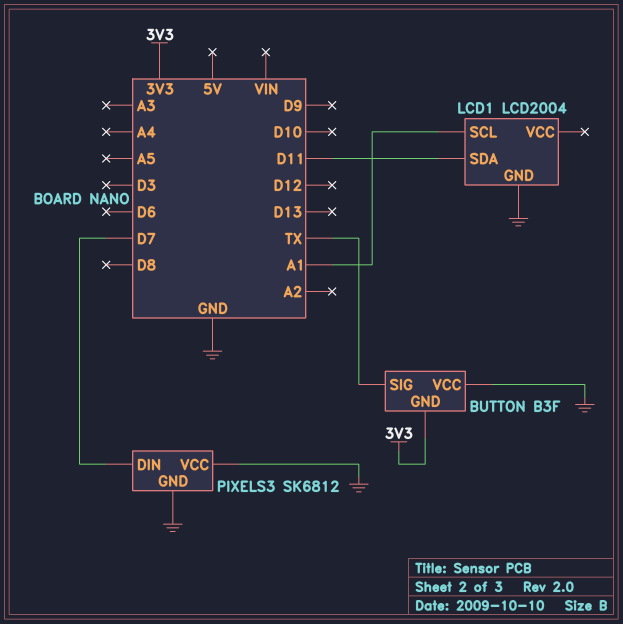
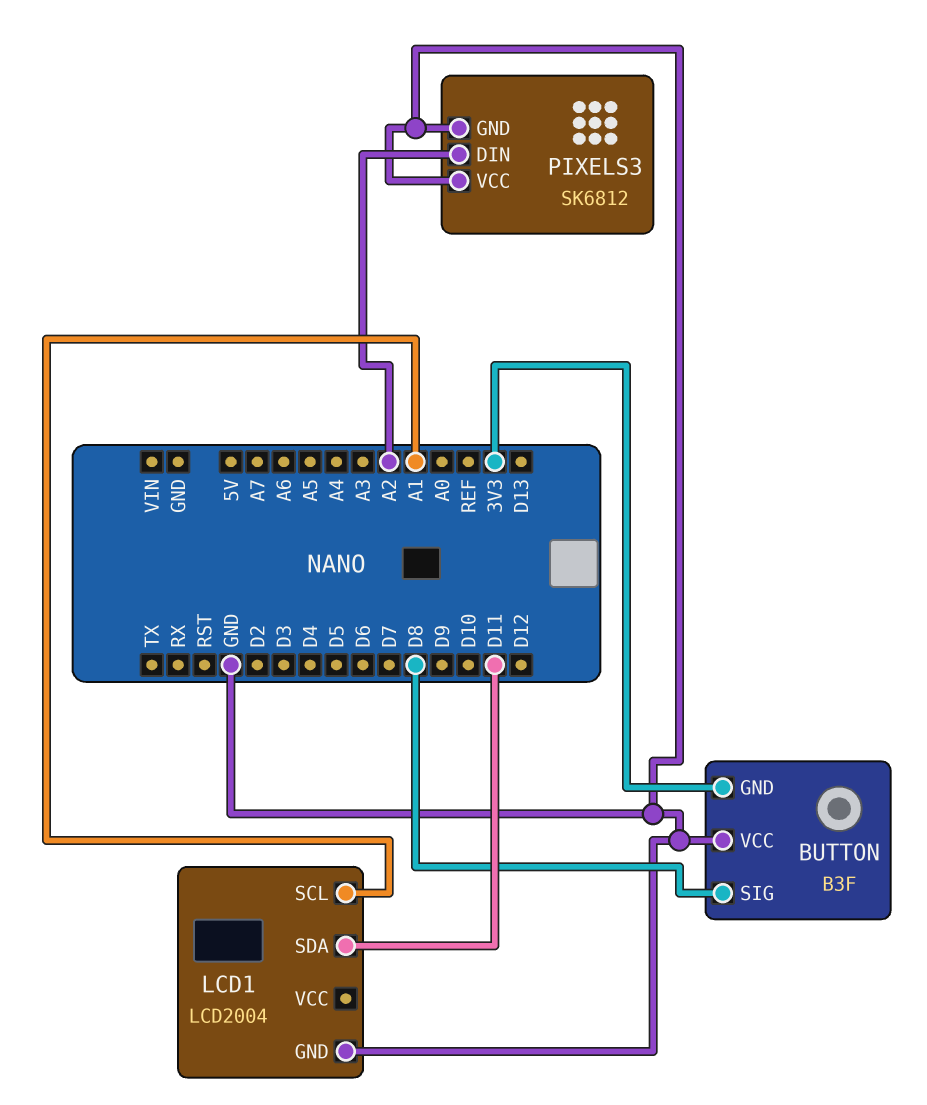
BUTTON pin SIG: TX -> D8
PIXELS3 pin DIN: D7 -> A2

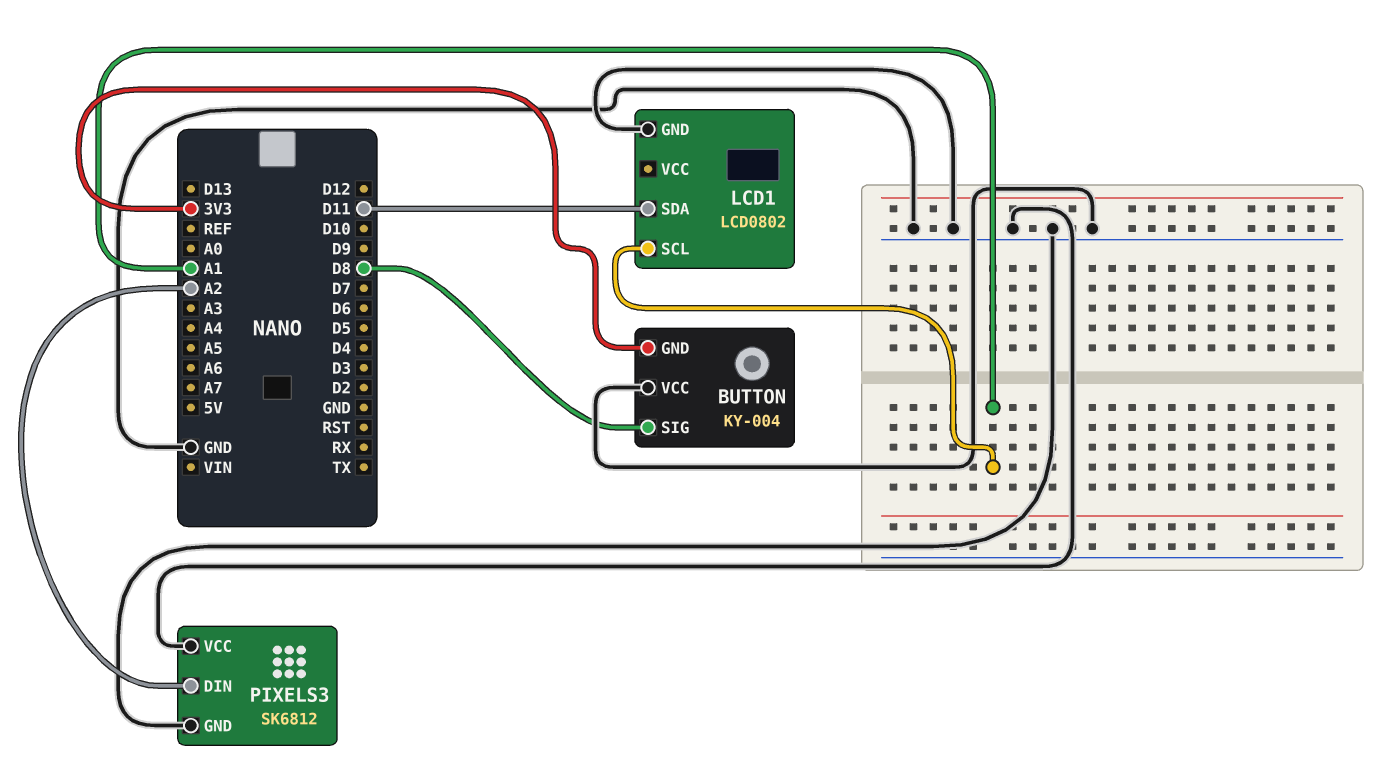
BUTTON: B3F -> KY-004
LCD1: LCD2004 -> LCD0802

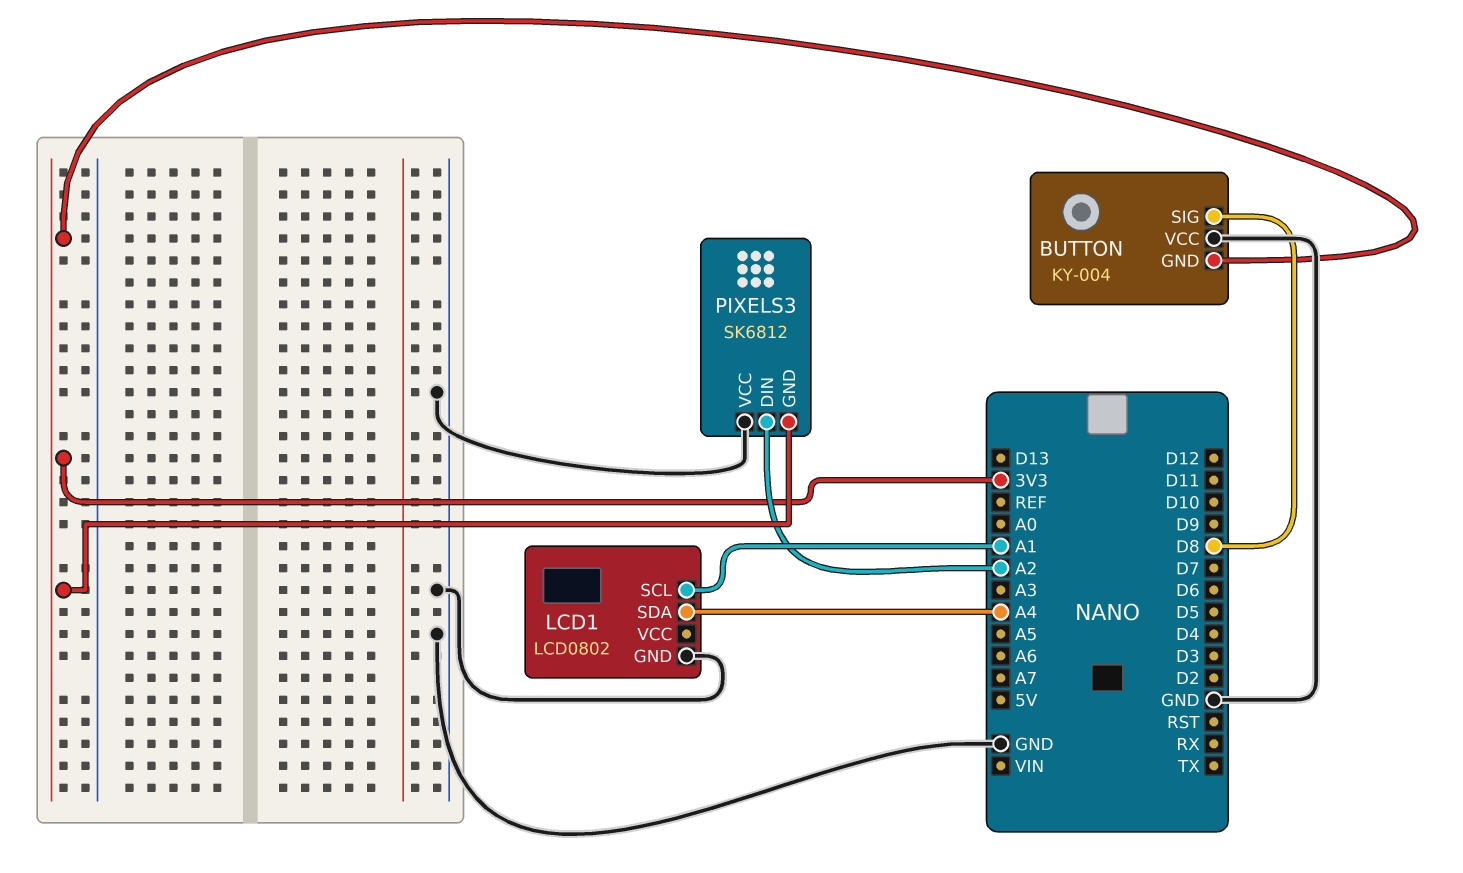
LCD1 pin SDA: D11 -> A4
PIXELS3 pin GND: GND -> 3V3

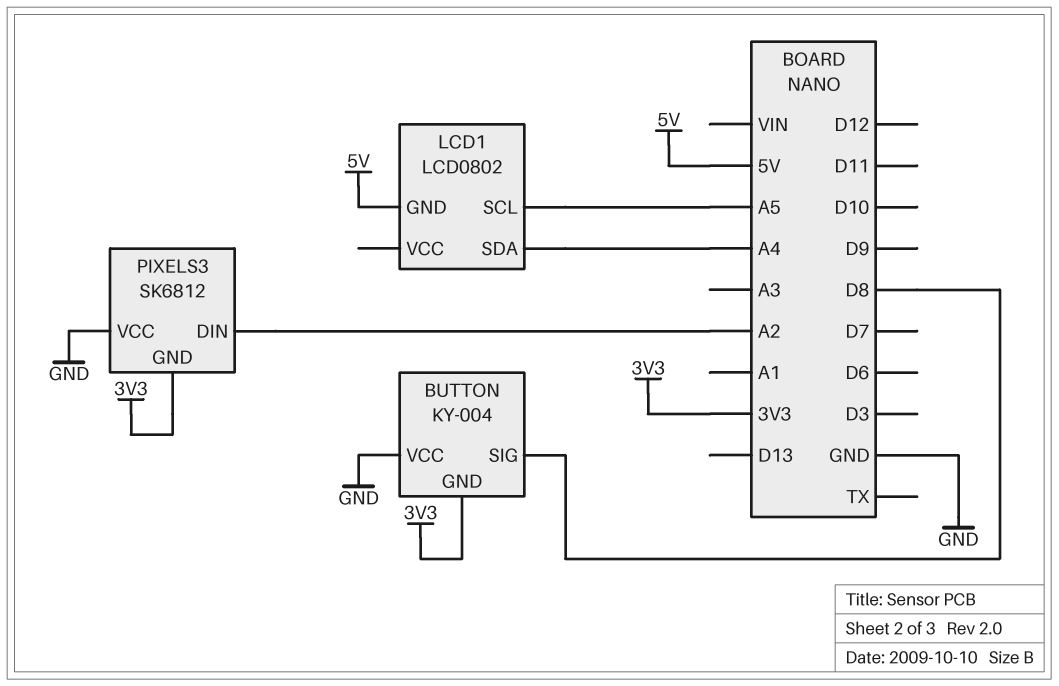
LCD1 pin GND: GND -> 5V
LCD1 pin SCL: A1 -> A5

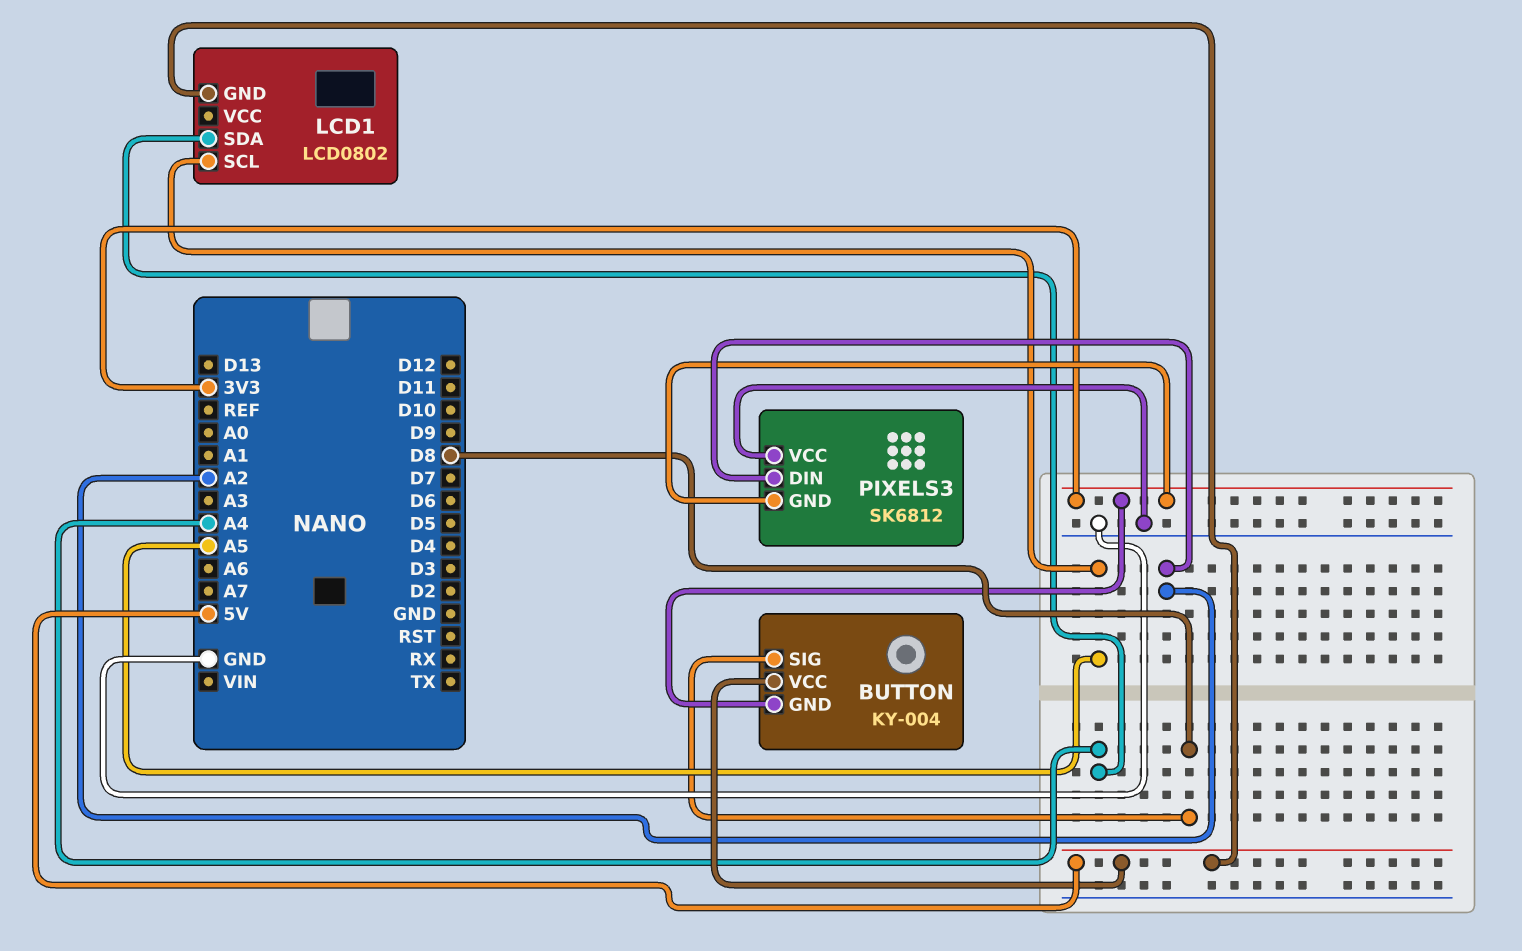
BUTTON pin VCC: GND -> 5V

